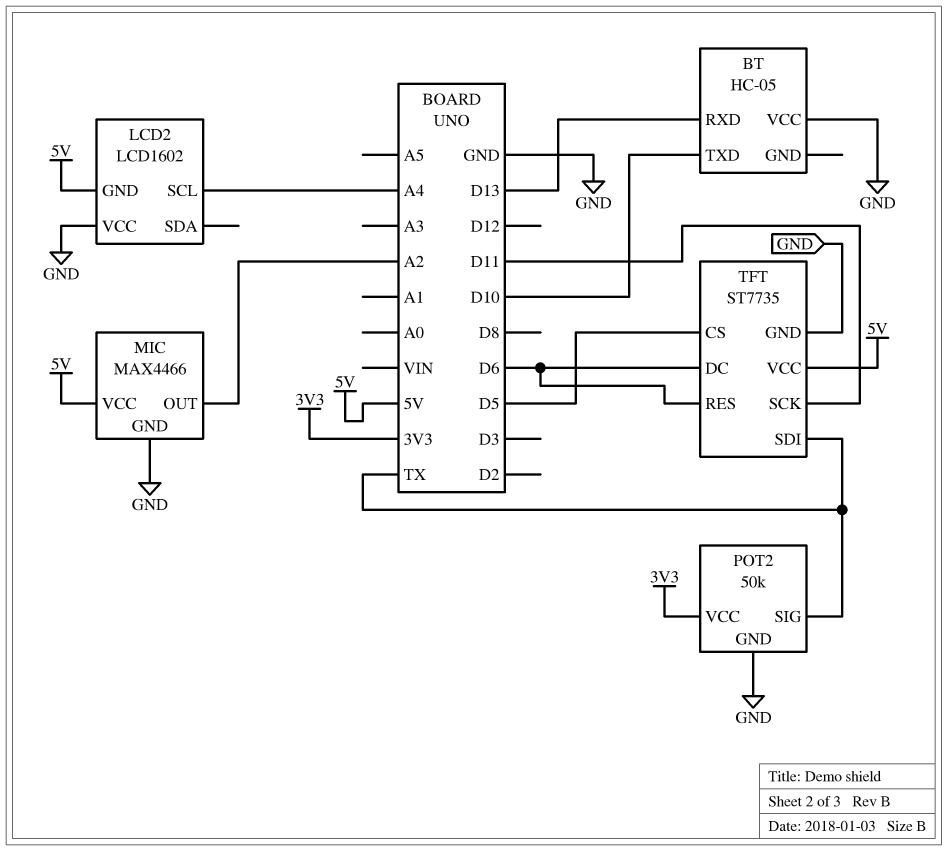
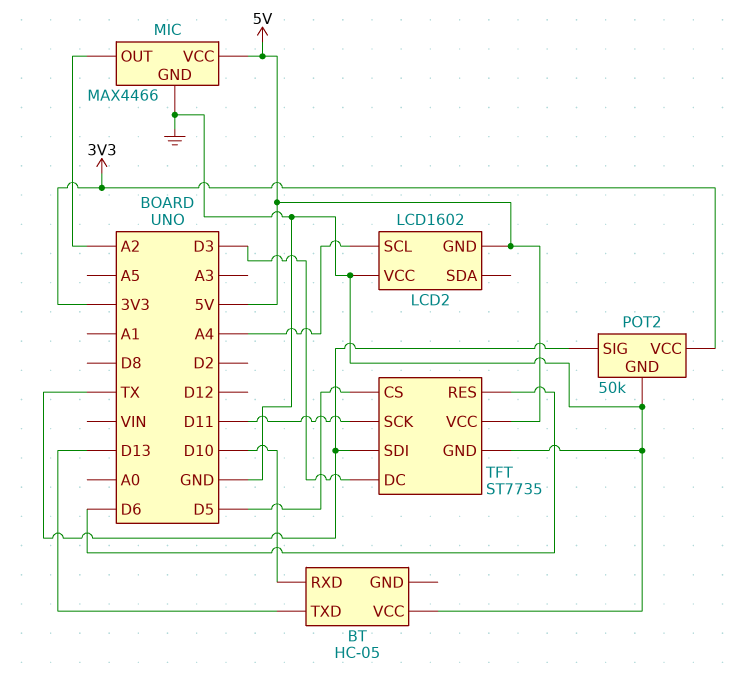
BT pin RXD: D13 -> D10
BT pin TXD: D10 -> D13
TFT pin DC: D6 -> D3

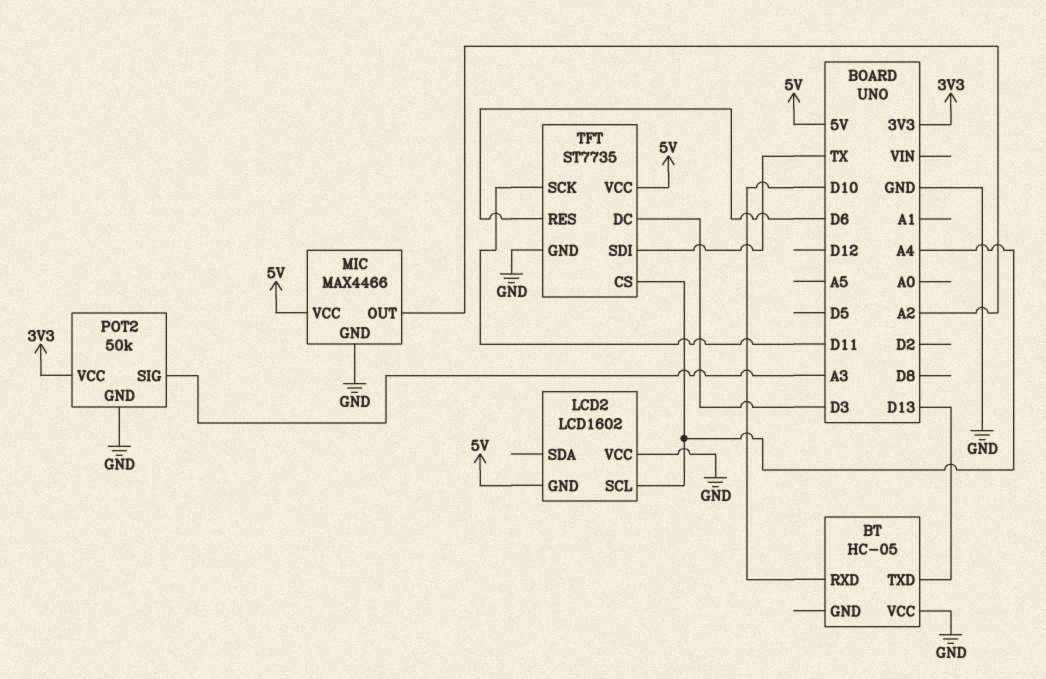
POT2 pin SIG: TX -> A3
TFT pin CS: D5 -> A4

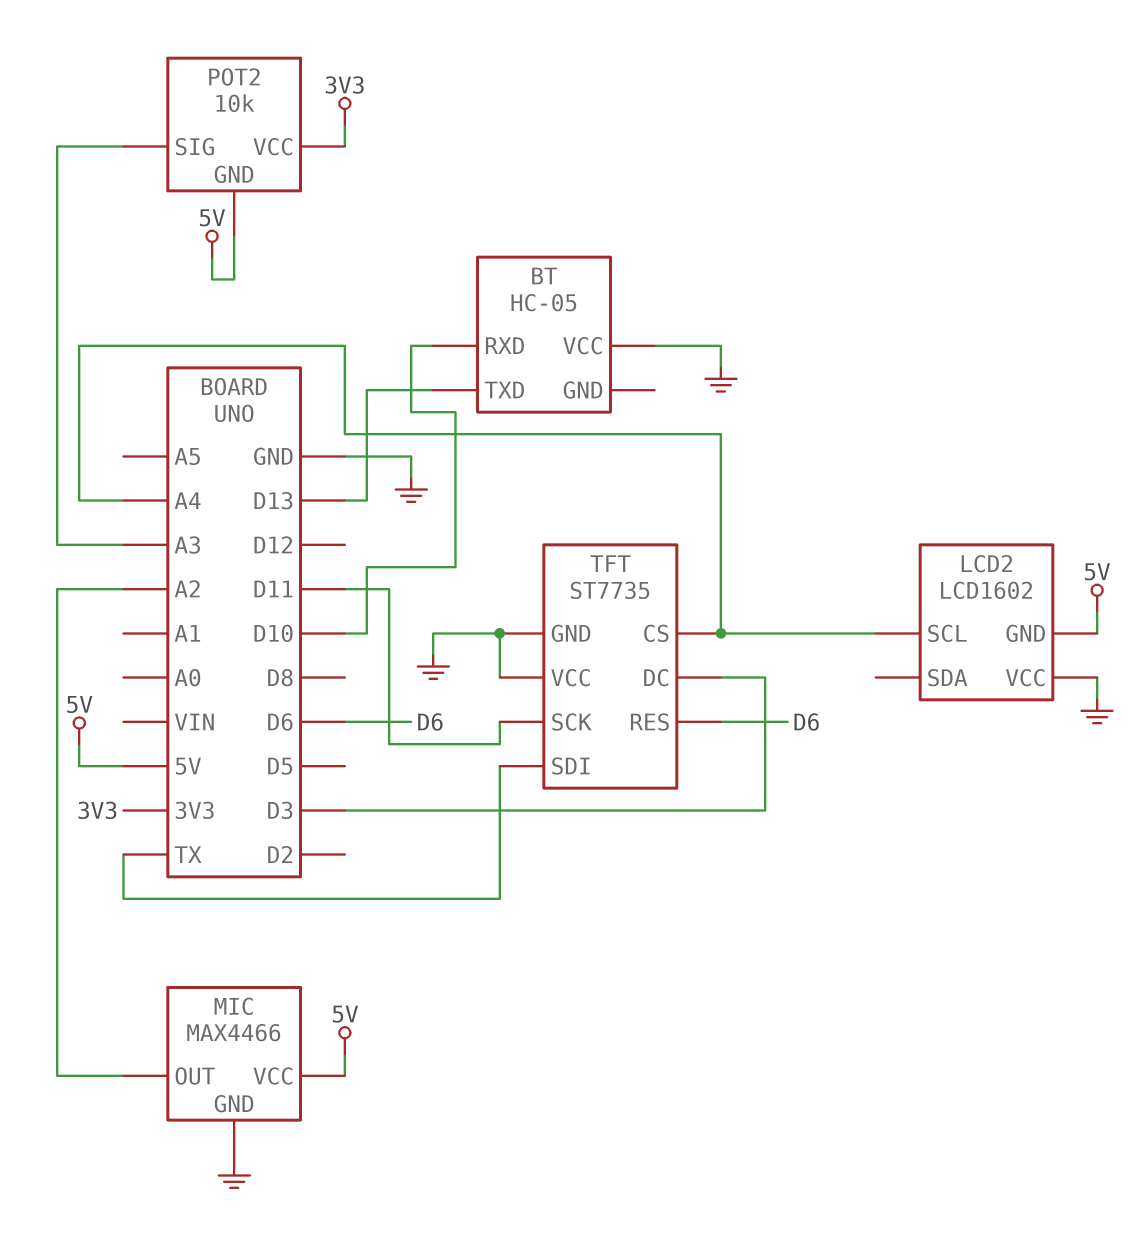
POT2: 50k -> 10k
POT2 pin GND: GND -> 5V
TFT pin VCC: 5V -> GND

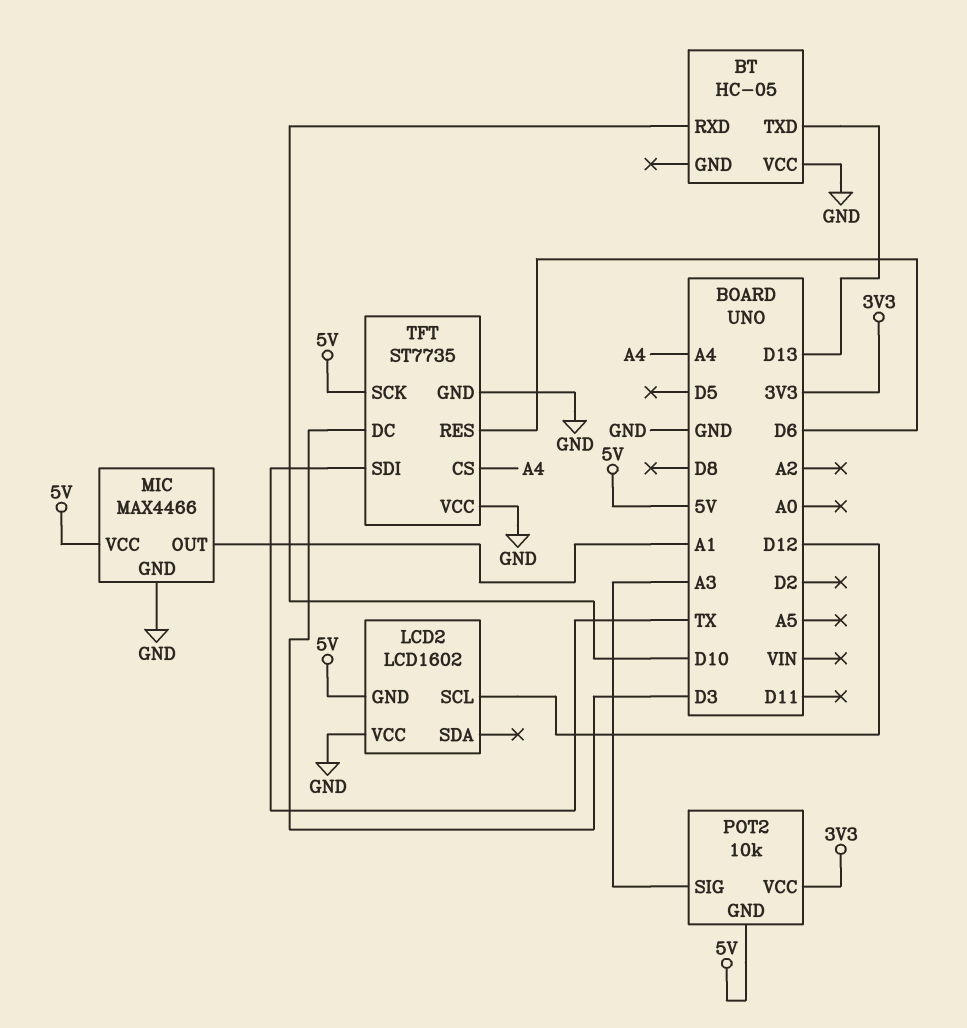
LCD2 pin SCL: A4 -> D12
MIC pin OUT: A2 -> A1
TFT pin SCK: D11 -> 5V

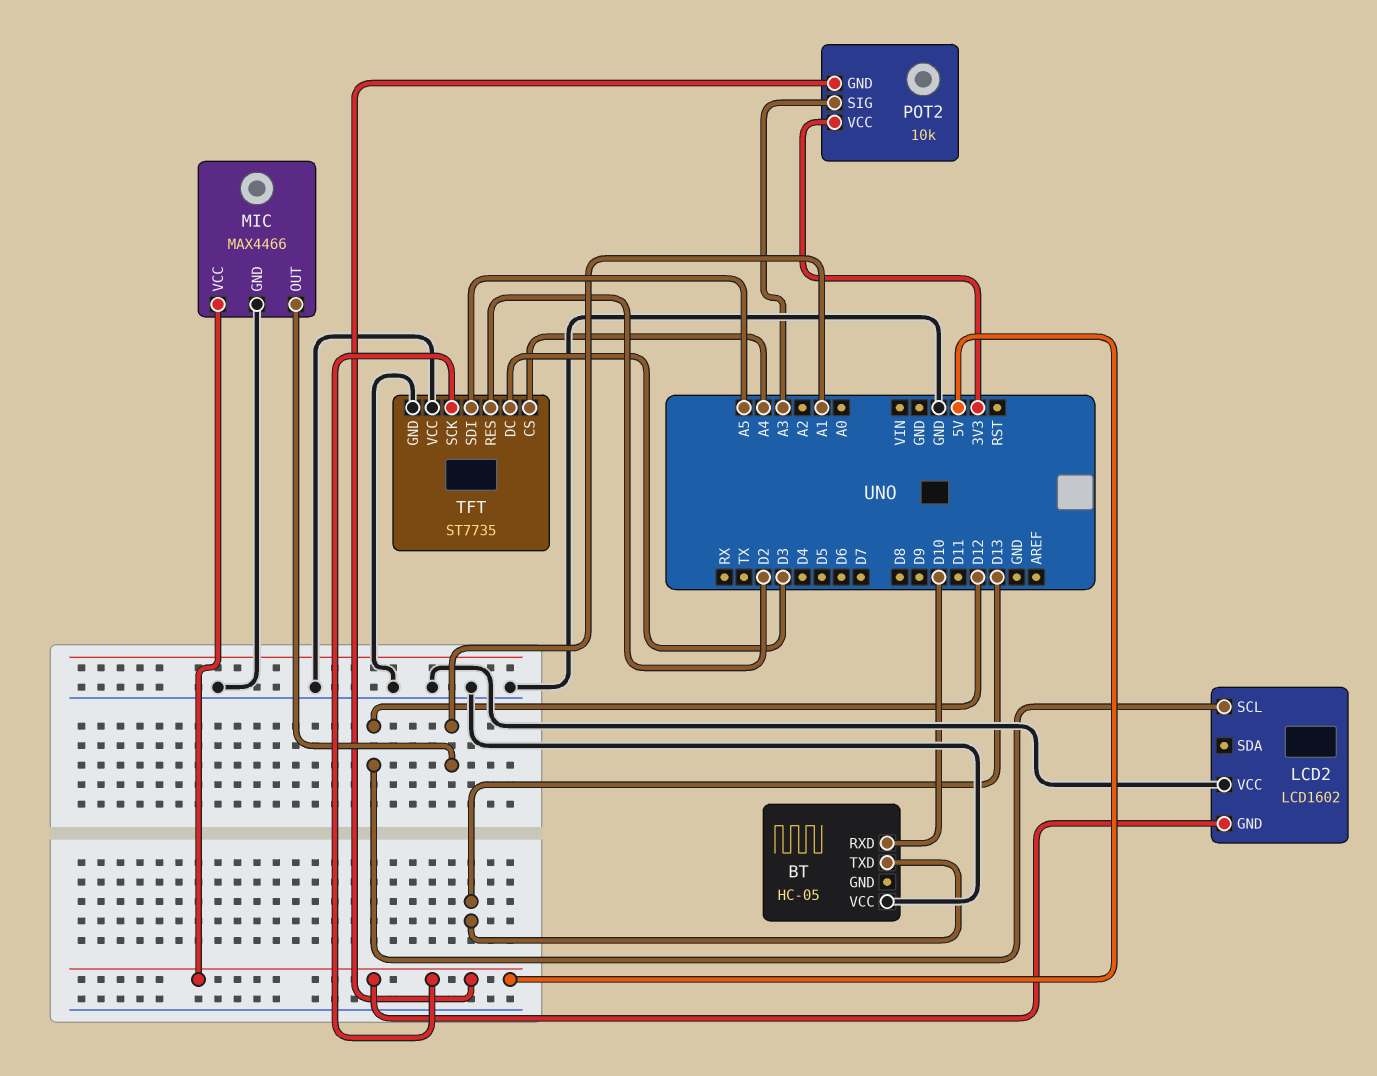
TFT pin RES: D6 -> D2
TFT pin SDI: TX -> A5

